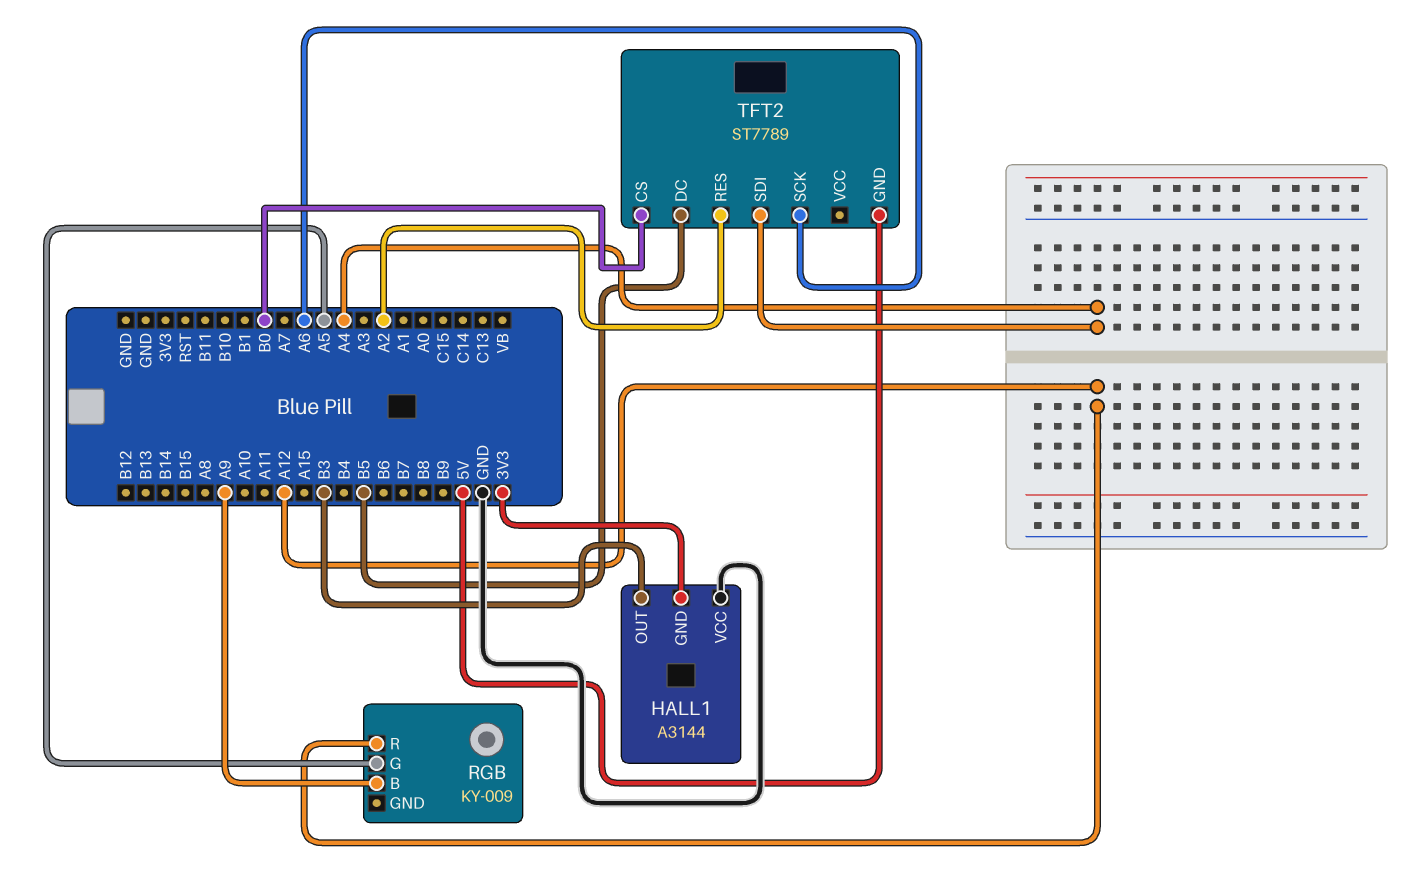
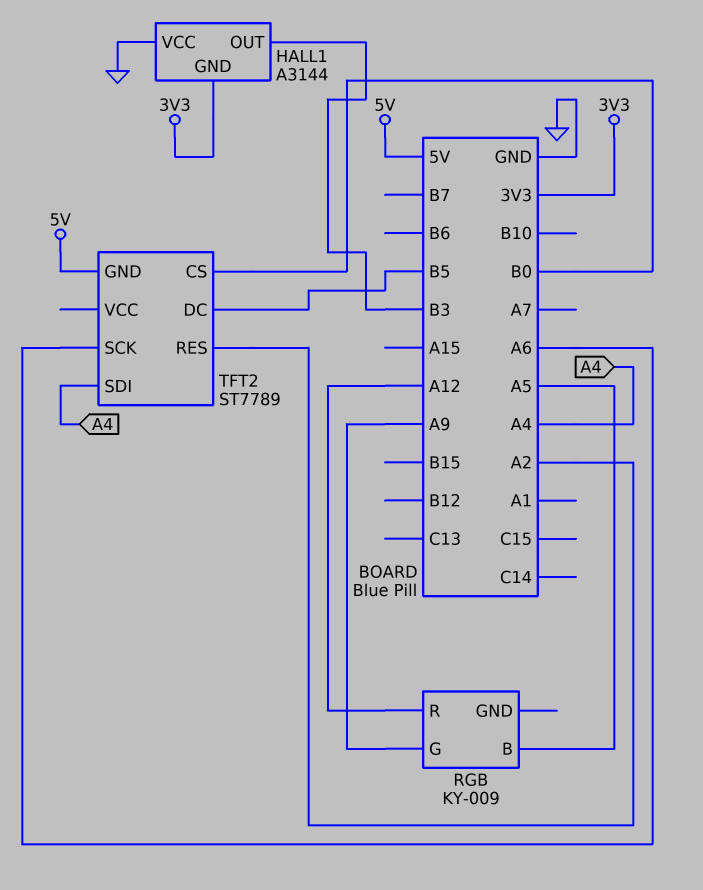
RGB pin B: A9 -> A5
RGB pin G: A5 -> A9

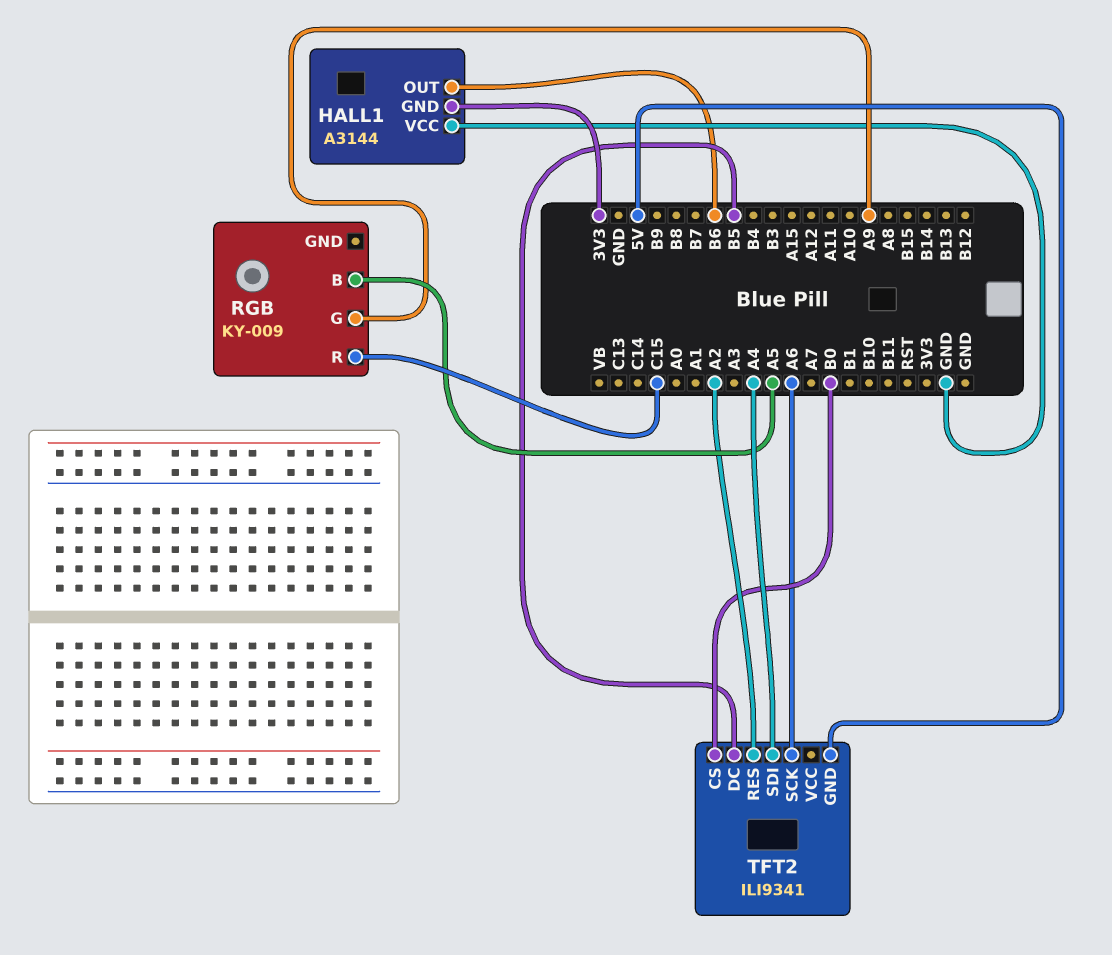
HALL1 pin OUT: B3 -> B6
RGB pin R: A12 -> C15
TFT2: ST7789 -> ILI9341

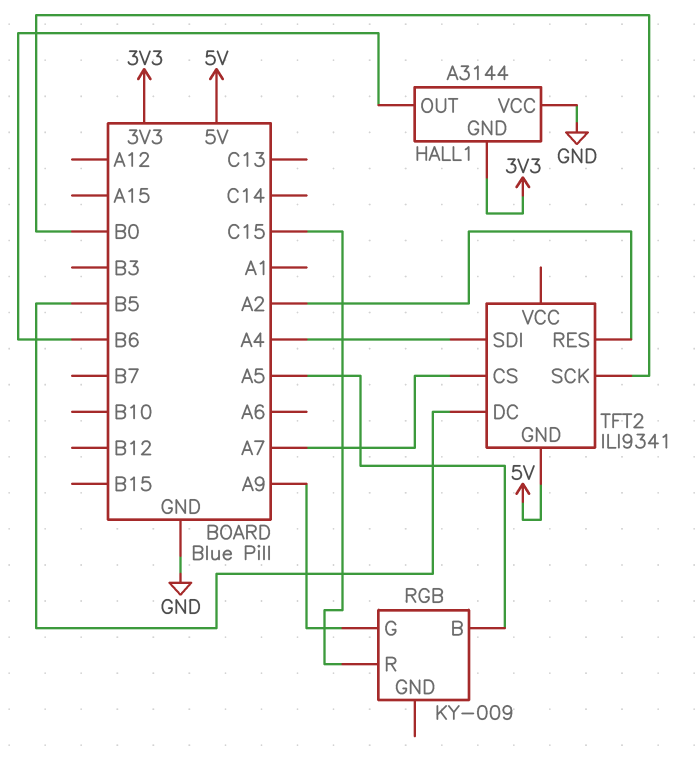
TFT2 pin CS: B0 -> A7
TFT2 pin SCK: A6 -> B0

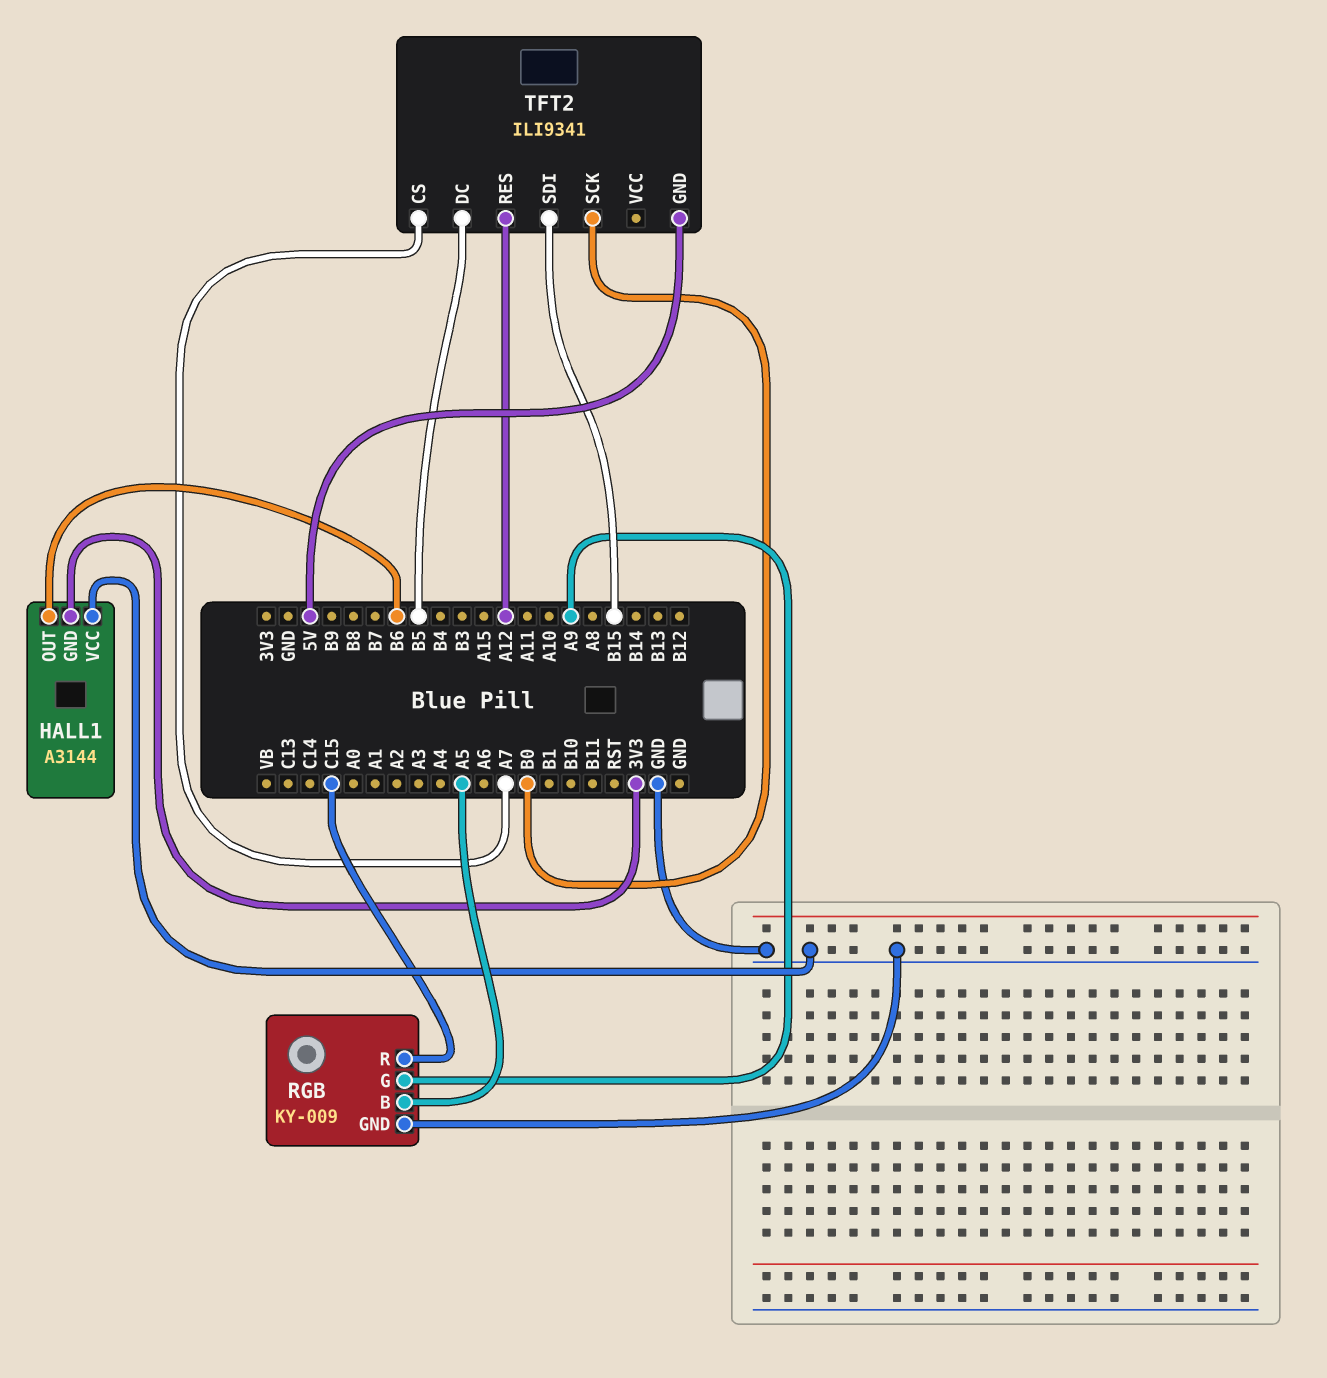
RGB pin GND: none -> GND
TFT2 pin RES: A2 -> A12
TFT2 pin SDI: A4 -> B15

